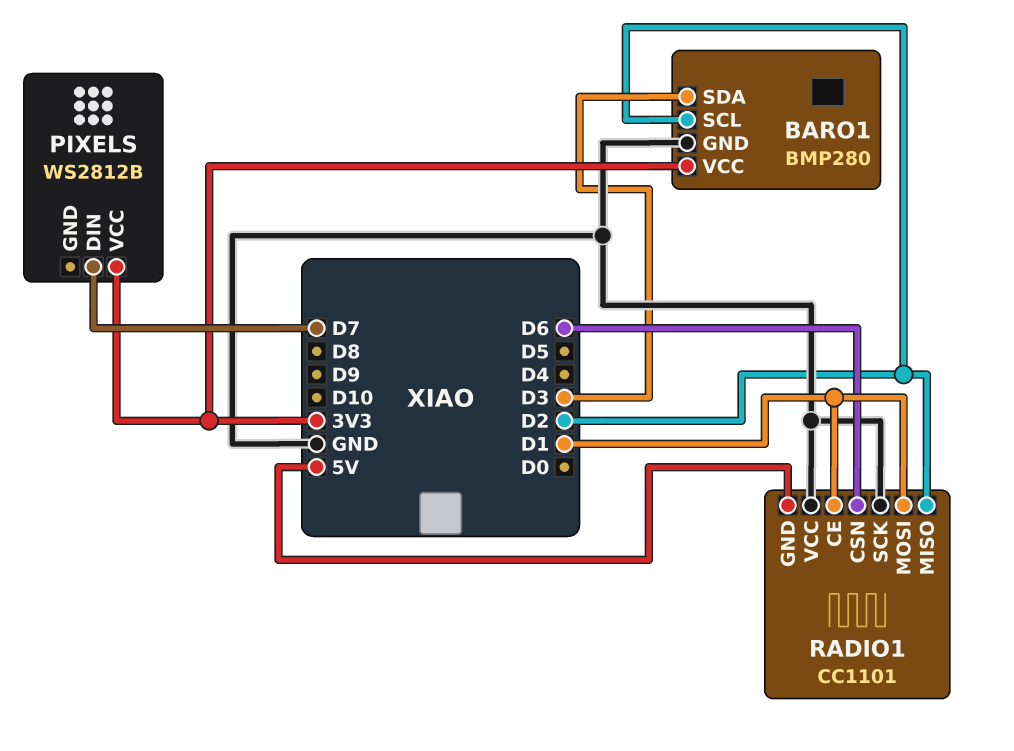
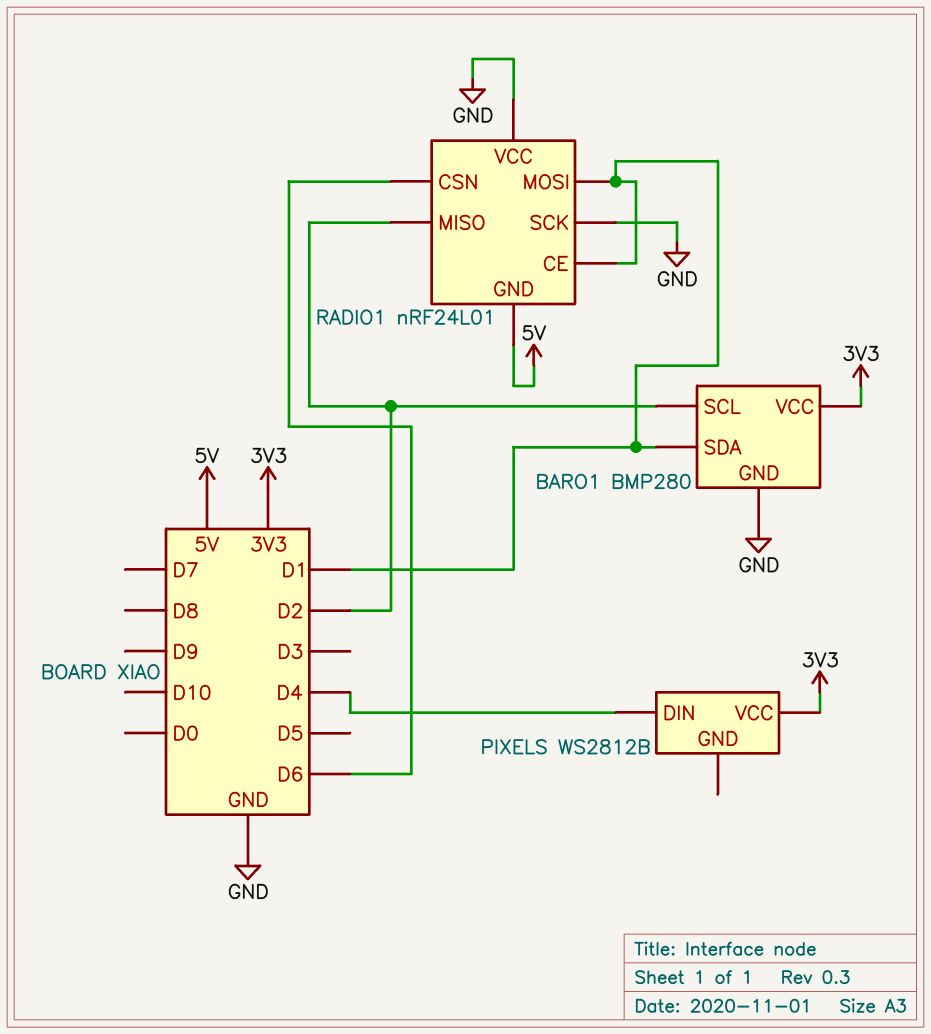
BARO1 pin SDA: D3 -> D1
PIXELS pin DIN: D7 -> D4
RADIO1: CC1101 -> nRF24L01

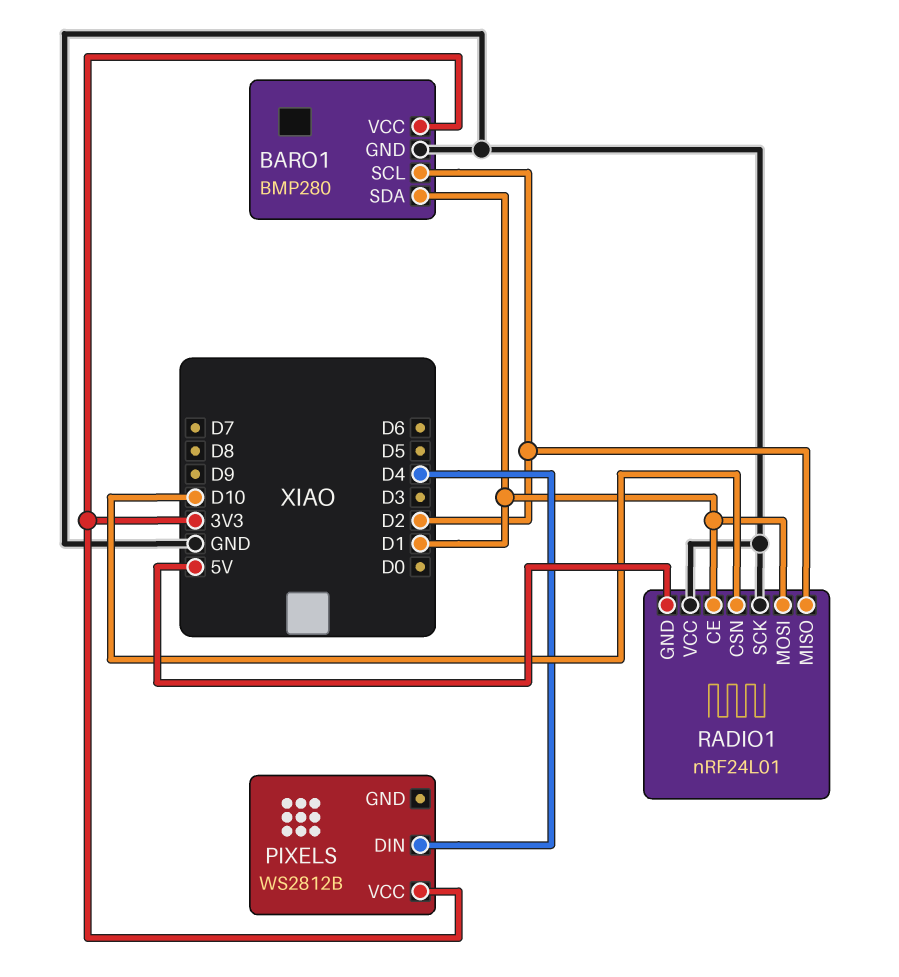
RADIO1 pin CSN: D6 -> D10

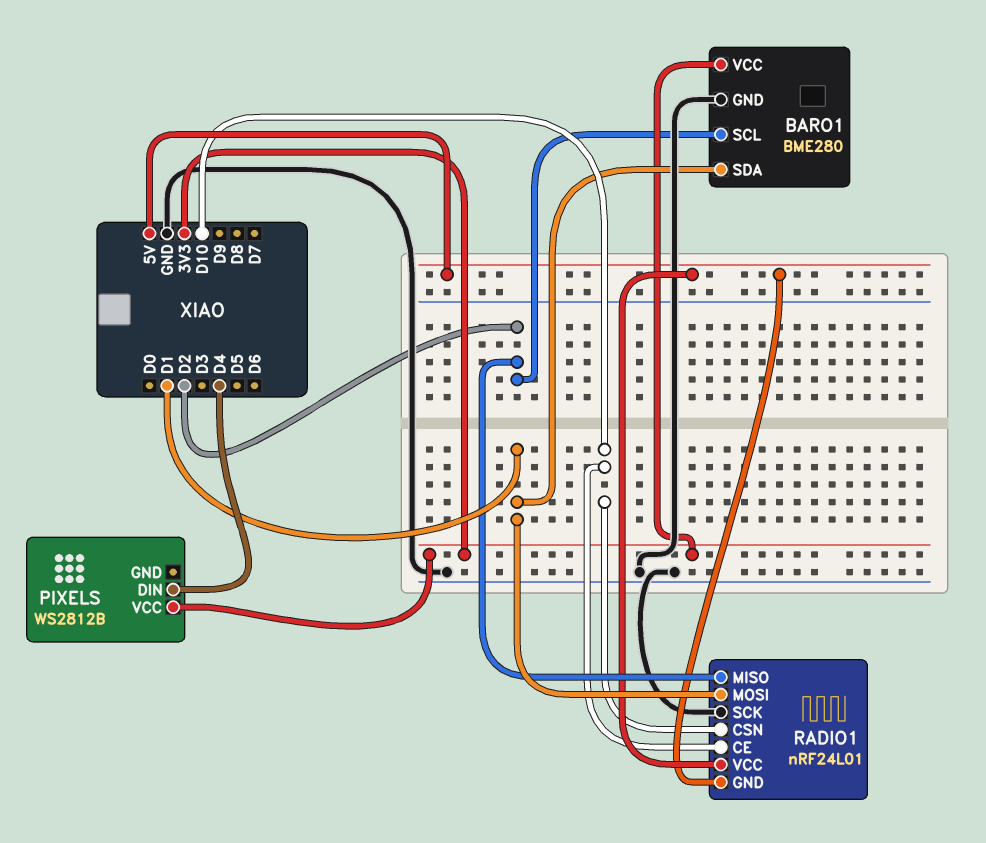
BARO1: BMP280 -> BME280
RADIO1 pin CE: D1 -> D10
RADIO1 pin VCC: GND -> 5V

